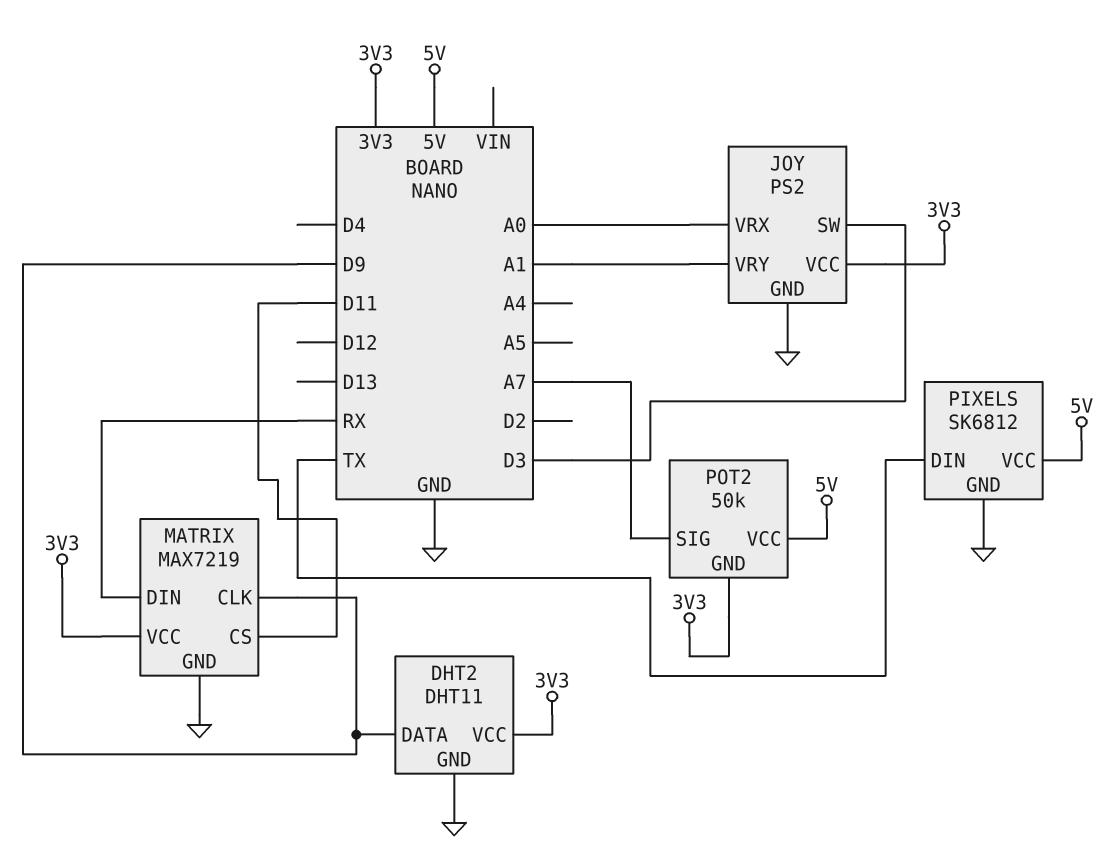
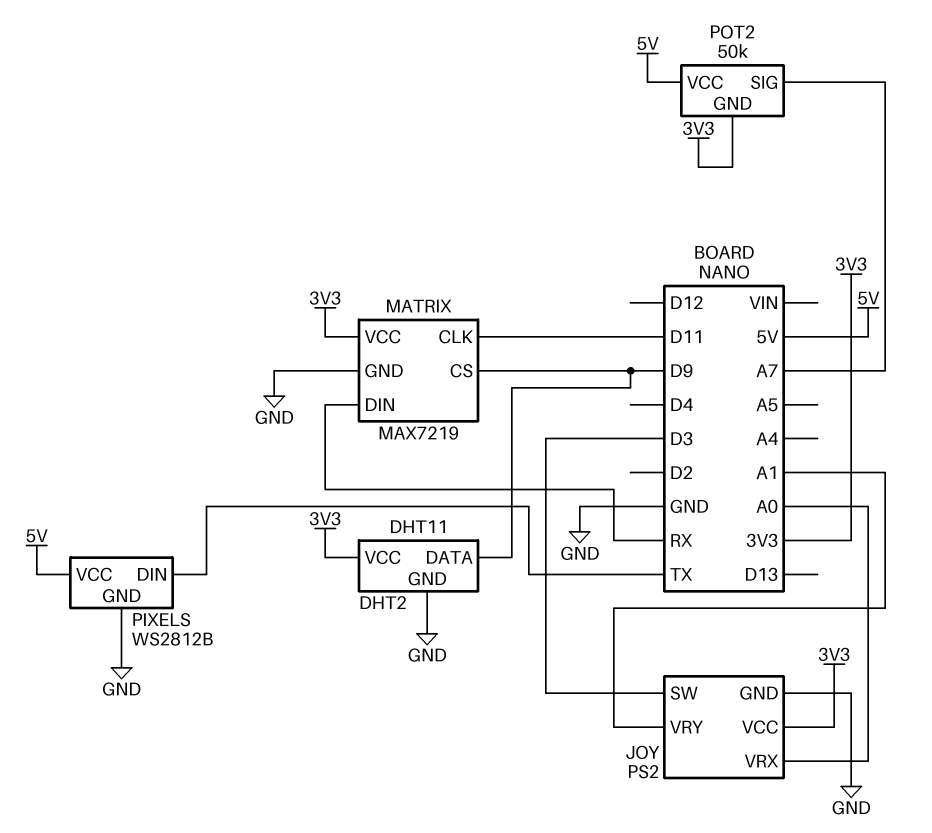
MATRIX pin CLK: D9 -> D11
MATRIX pin CS: D11 -> D9
PIXELS: SK6812 -> WS2812B

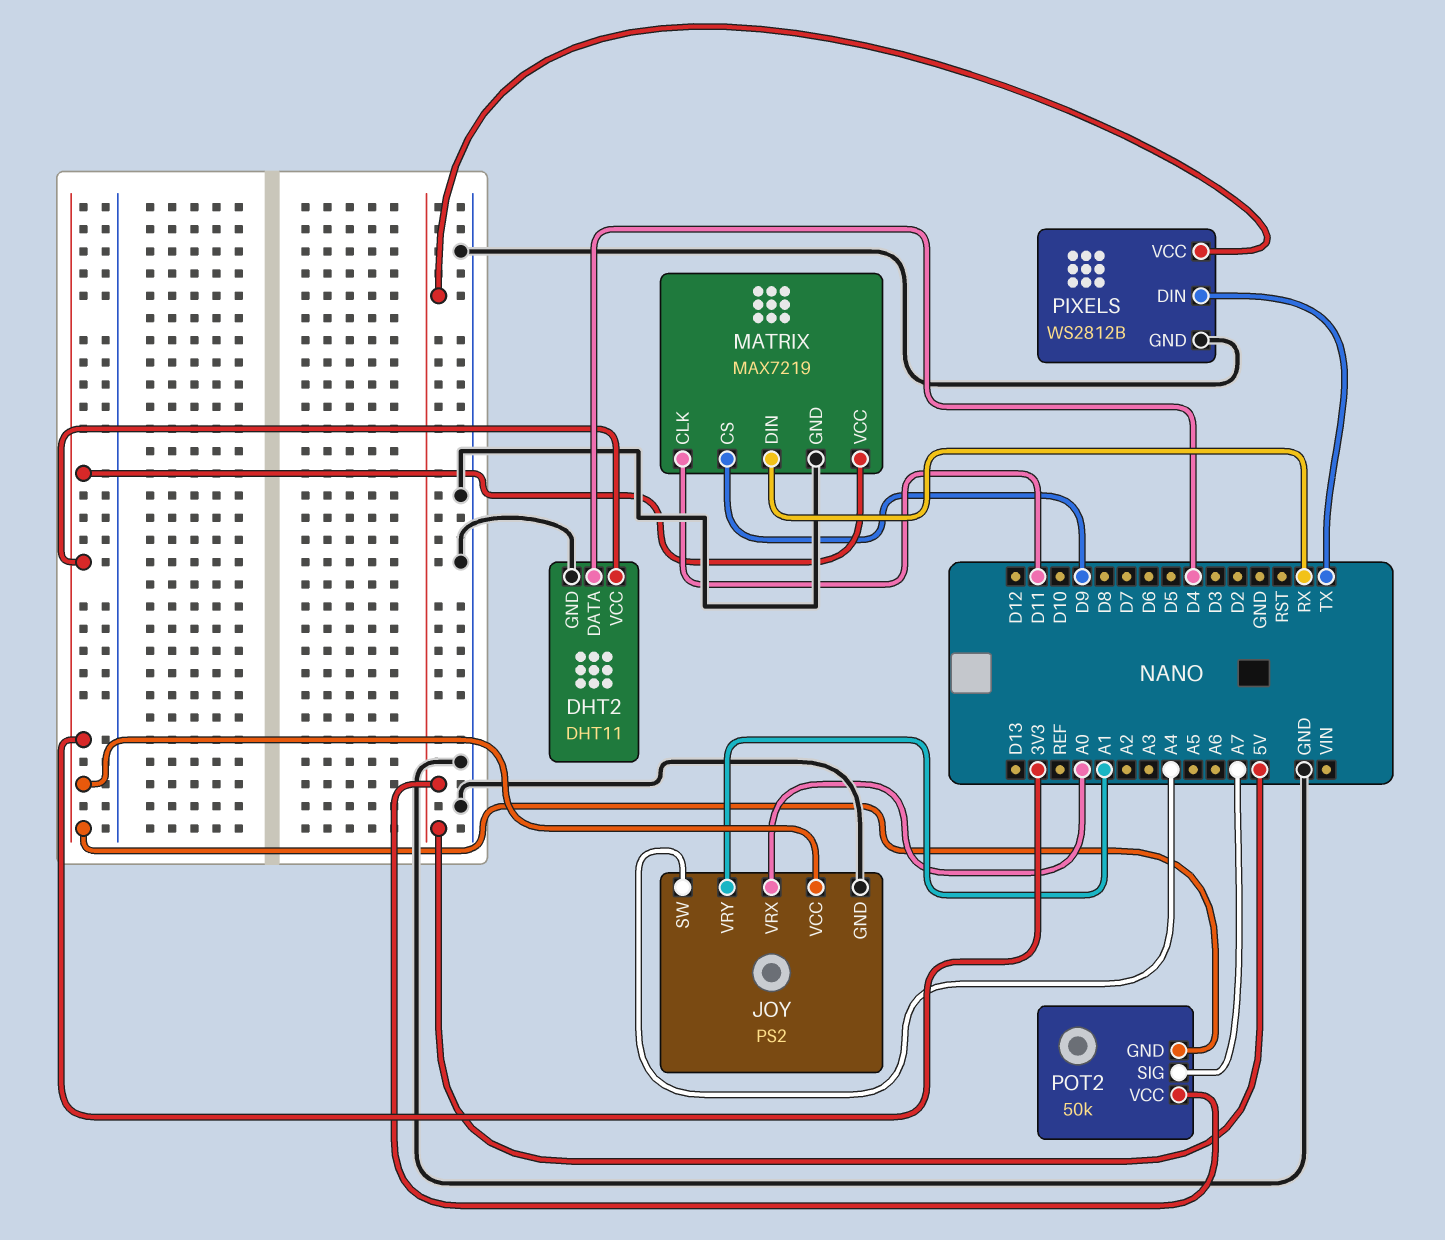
DHT2 pin DATA: D9 -> D4
JOY pin SW: D3 -> A4

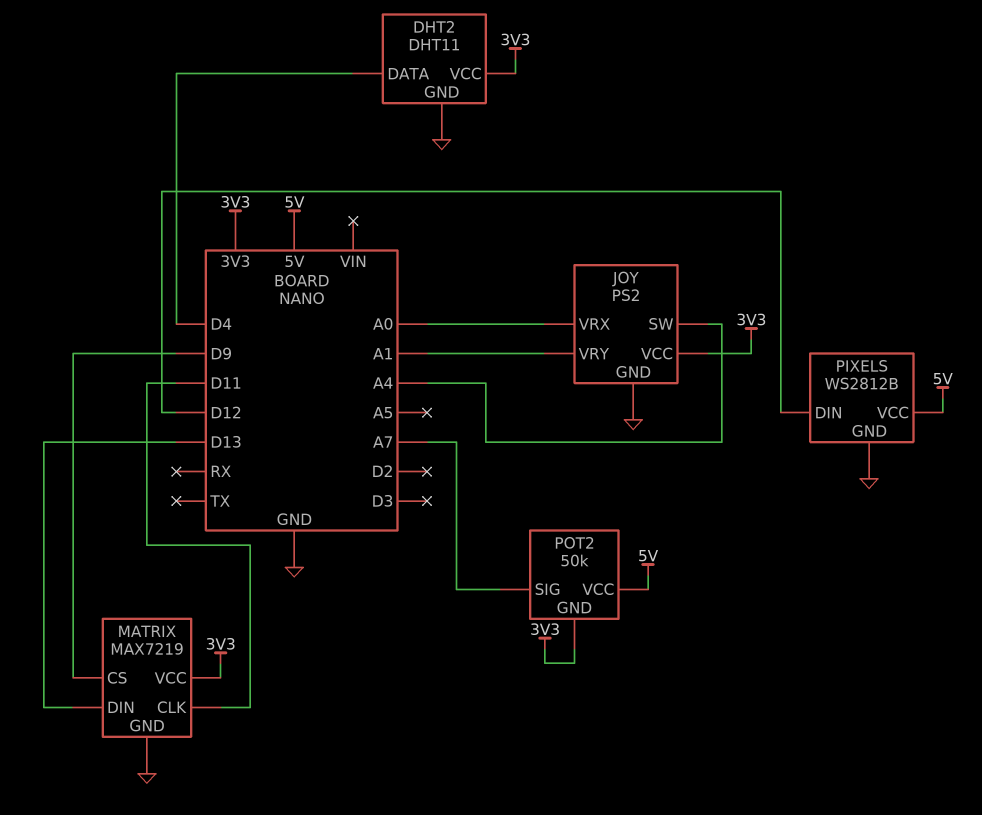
MATRIX pin DIN: RX -> D13
PIXELS pin DIN: TX -> D12

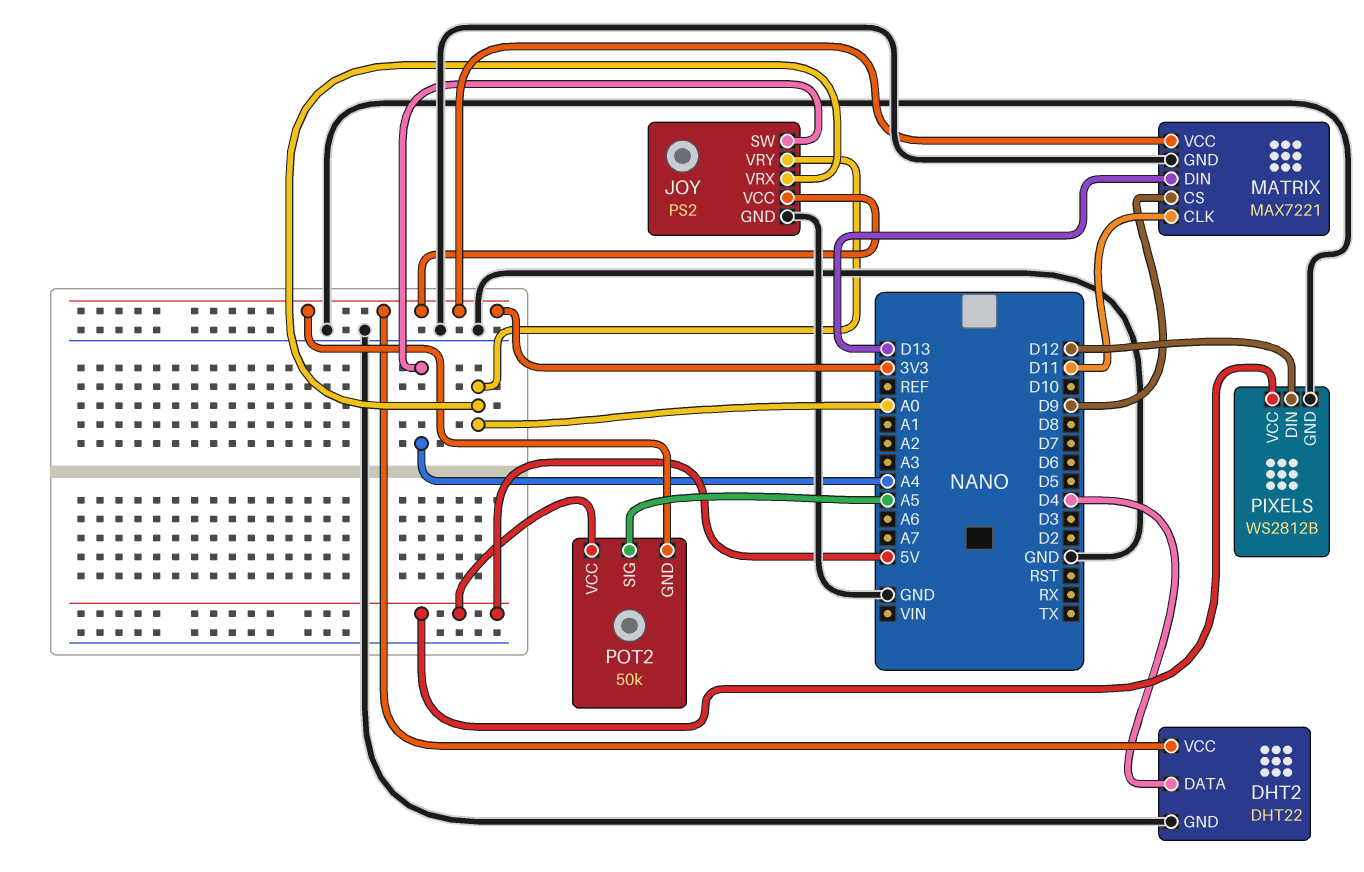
DHT2: DHT11 -> DHT22
JOY pin VRY: A1 -> A0
MATRIX: MAX7219 -> MAX7221
POT2 pin SIG: A7 -> A5

